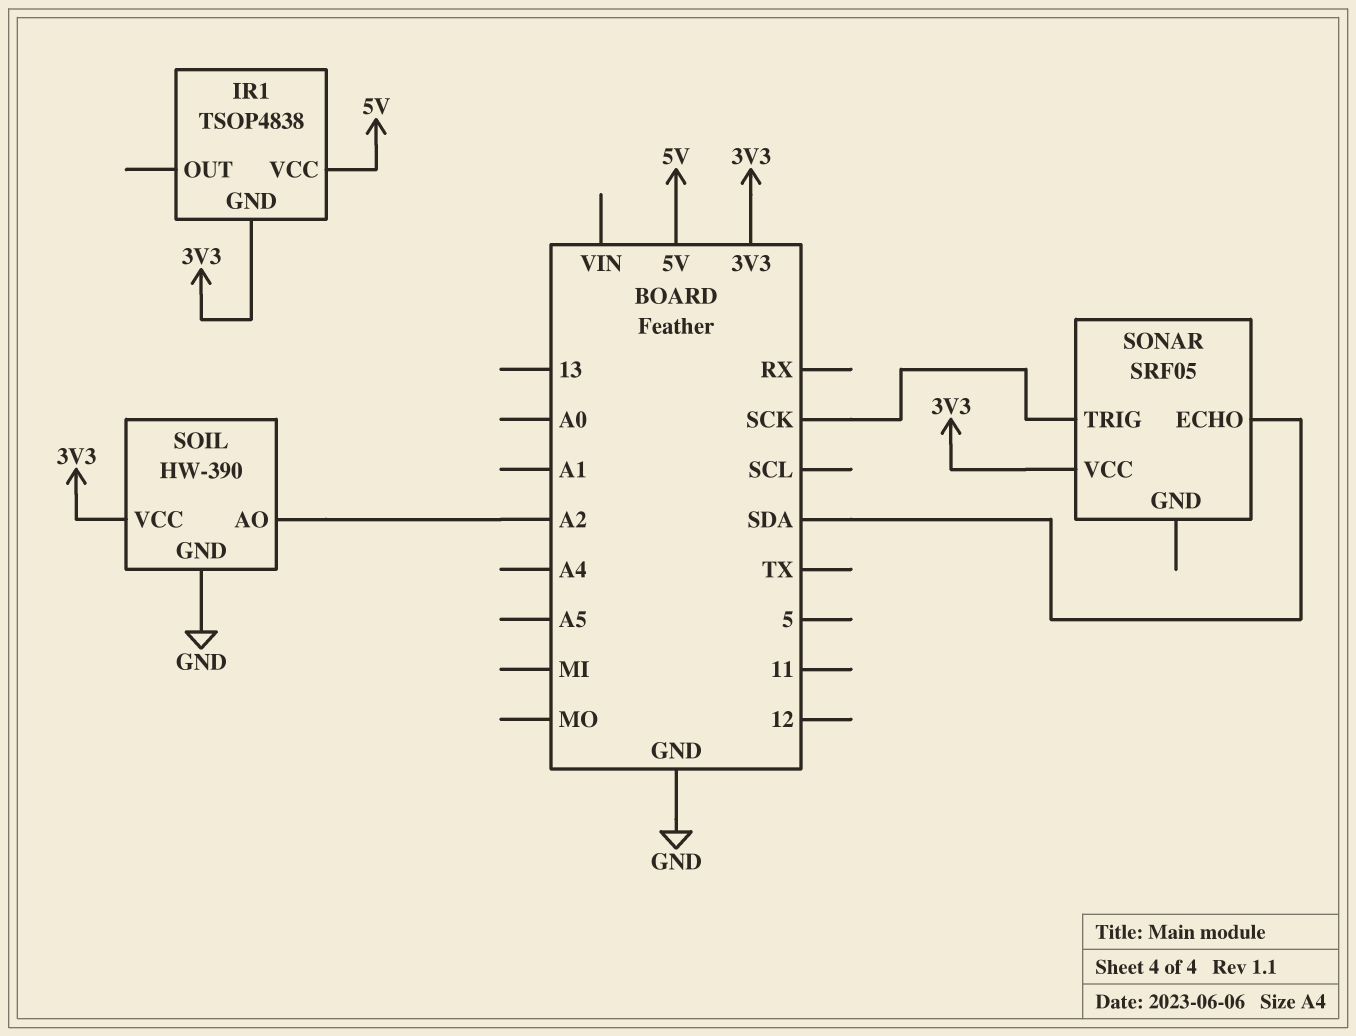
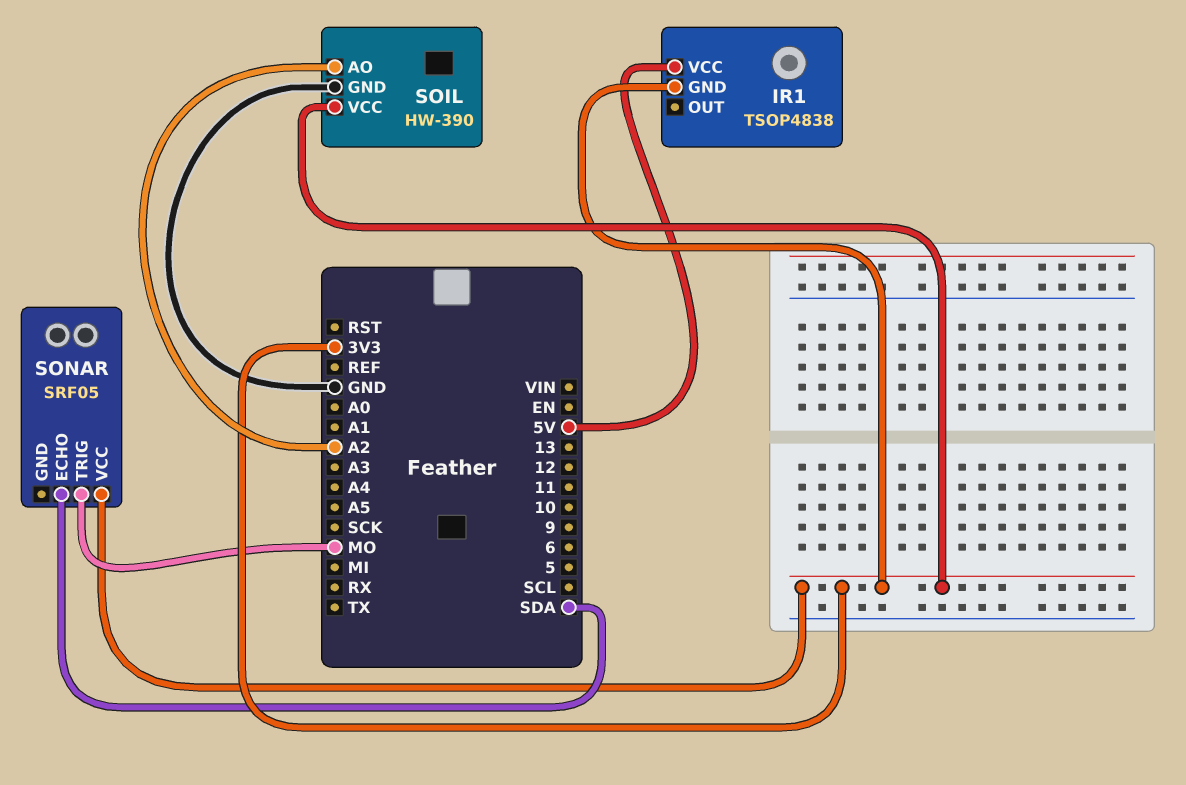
SONAR pin TRIG: SCK -> MO

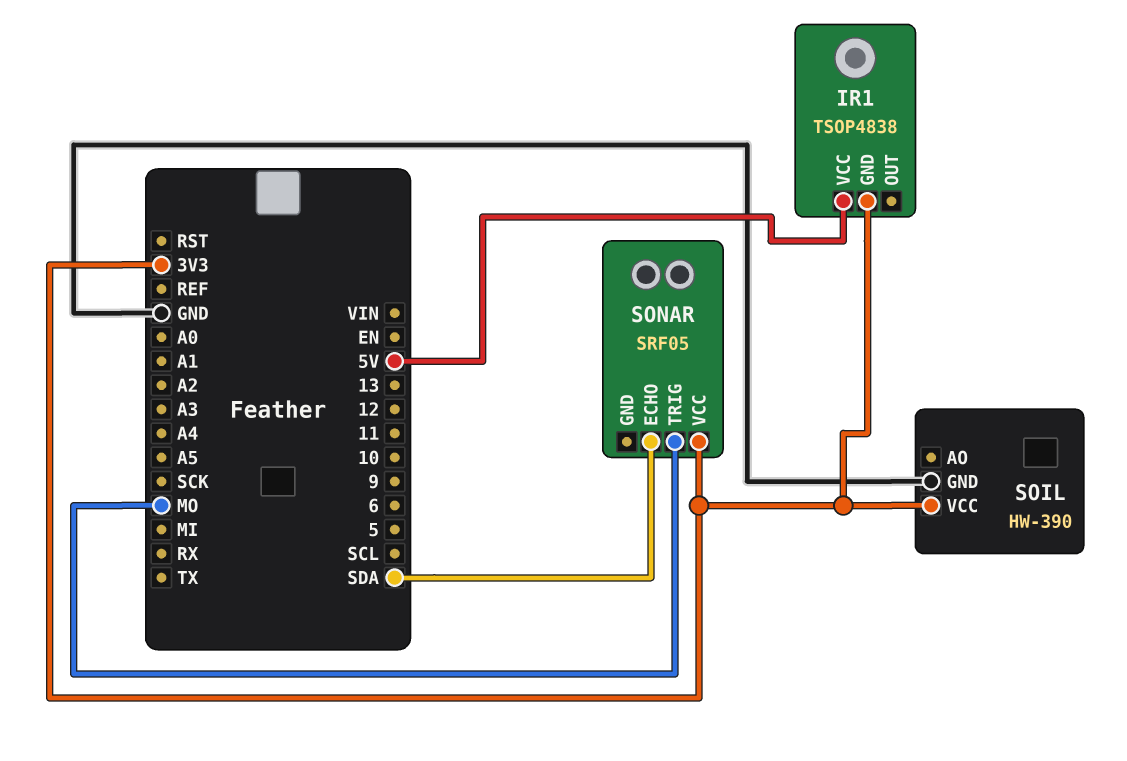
SOIL pin AO: A2 -> none

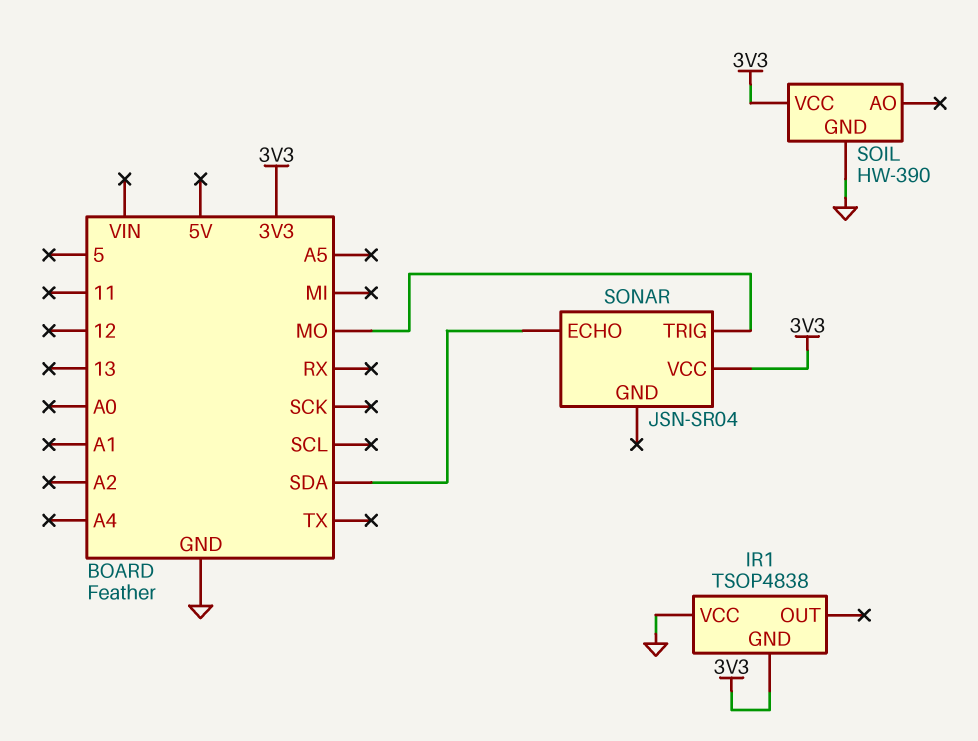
IR1 pin VCC: 5V -> GND
SONAR: SRF05 -> JSN-SR04

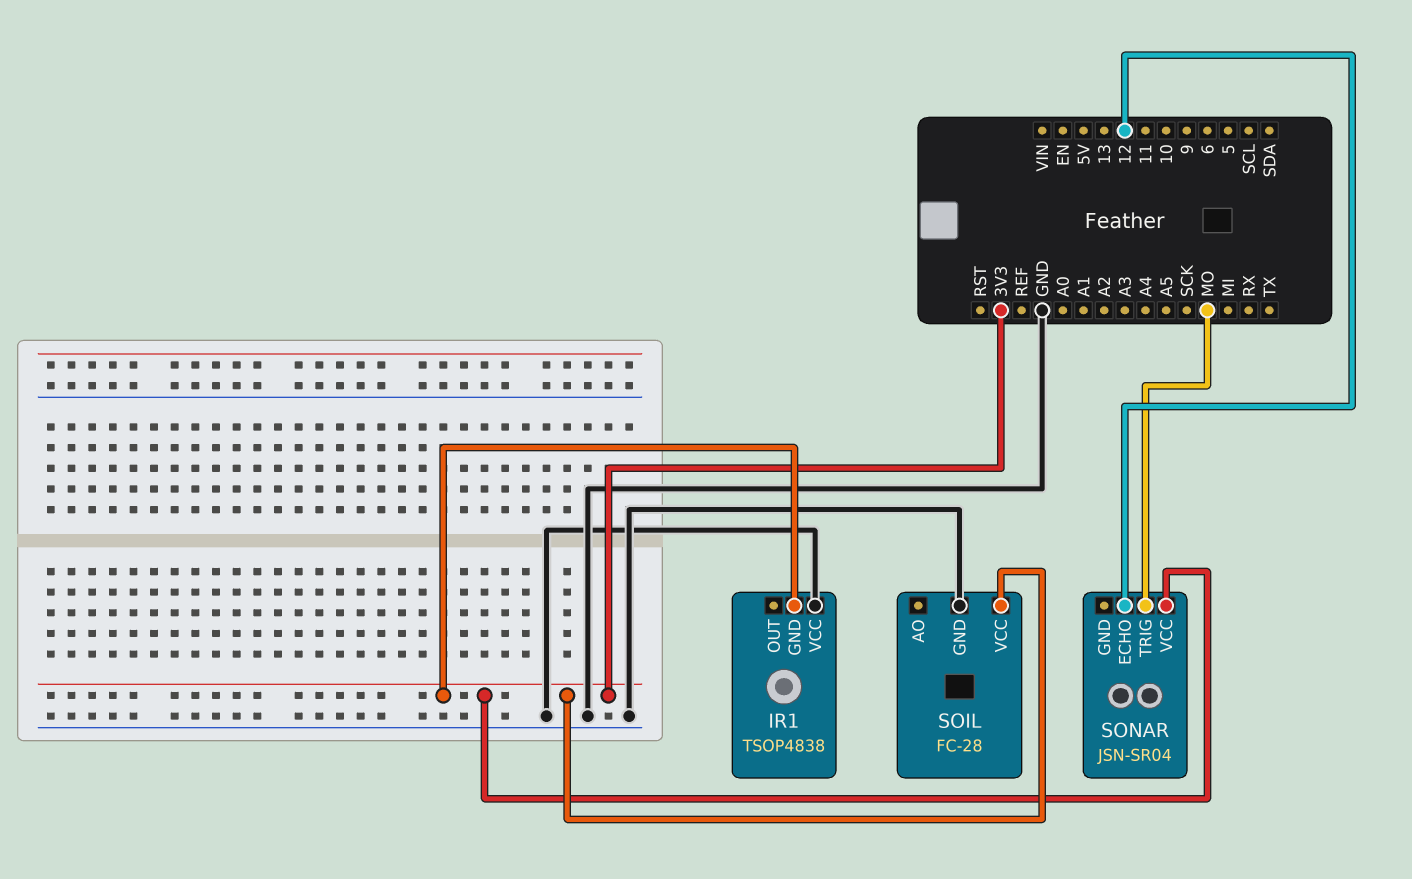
SOIL: HW-390 -> FC-28
SONAR pin ECHO: SDA -> 12

